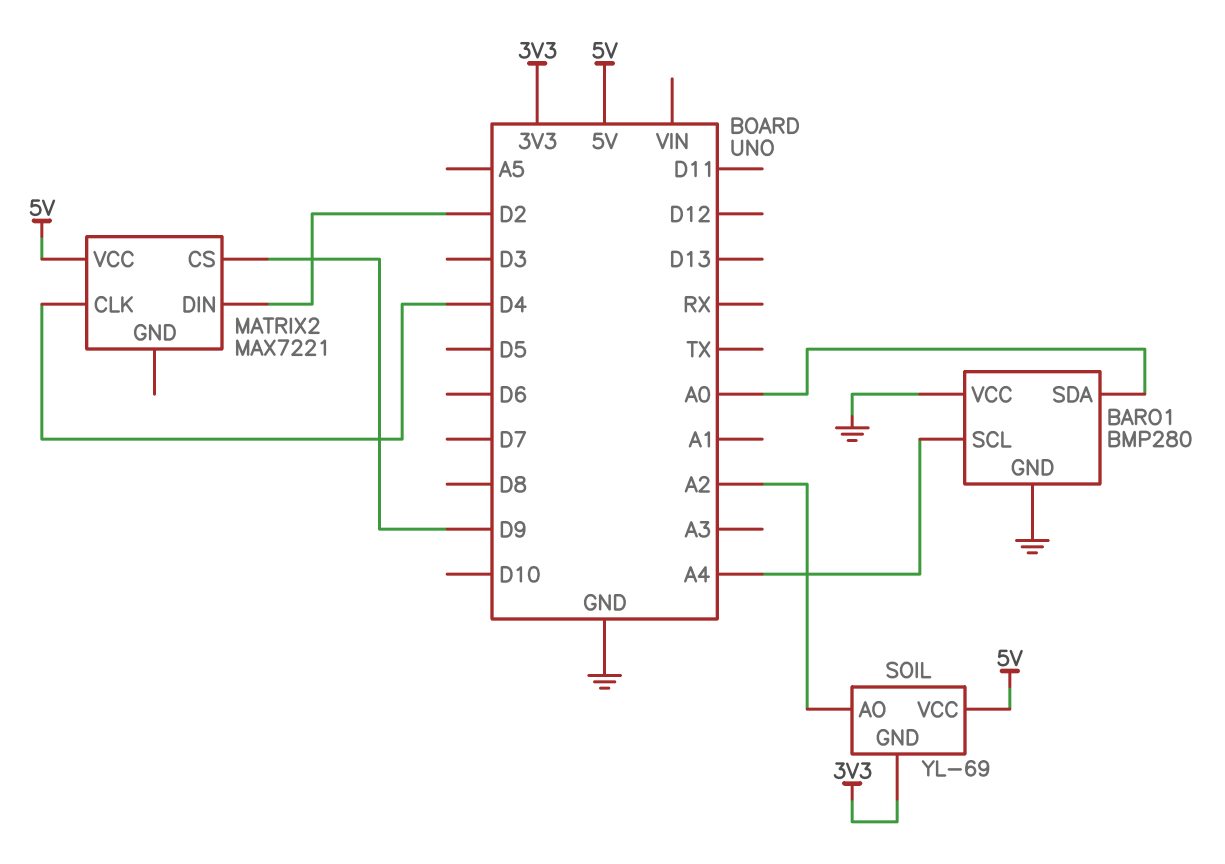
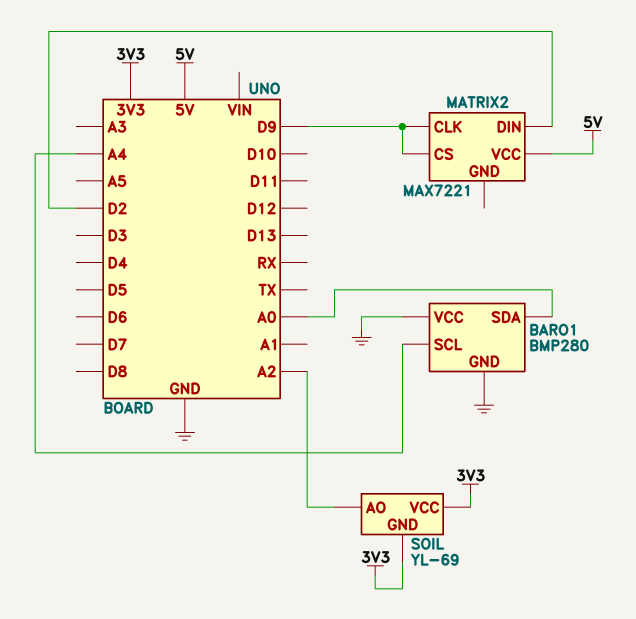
MATRIX2 pin CLK: D4 -> D9
SOIL pin VCC: 5V -> 3V3

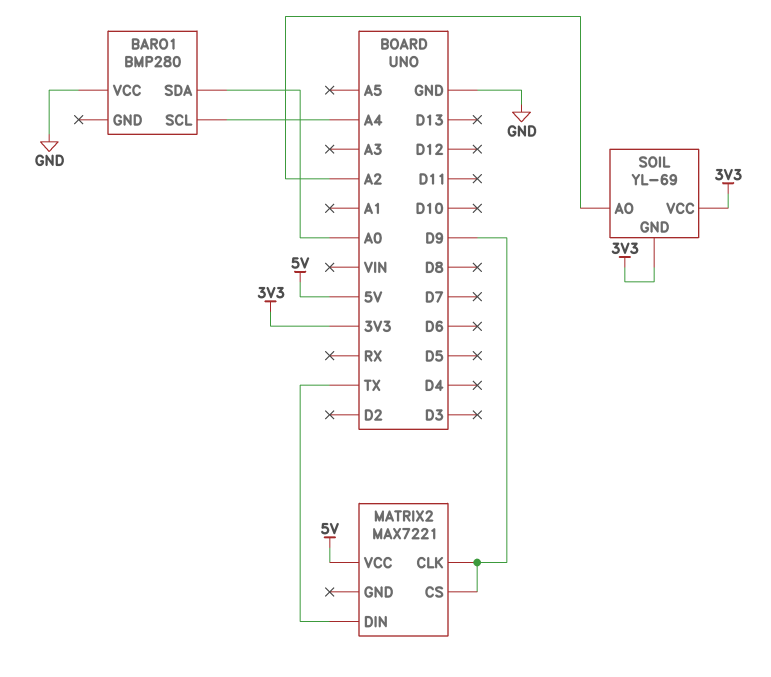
BARO1 pin GND: GND -> none
MATRIX2 pin DIN: D2 -> TX

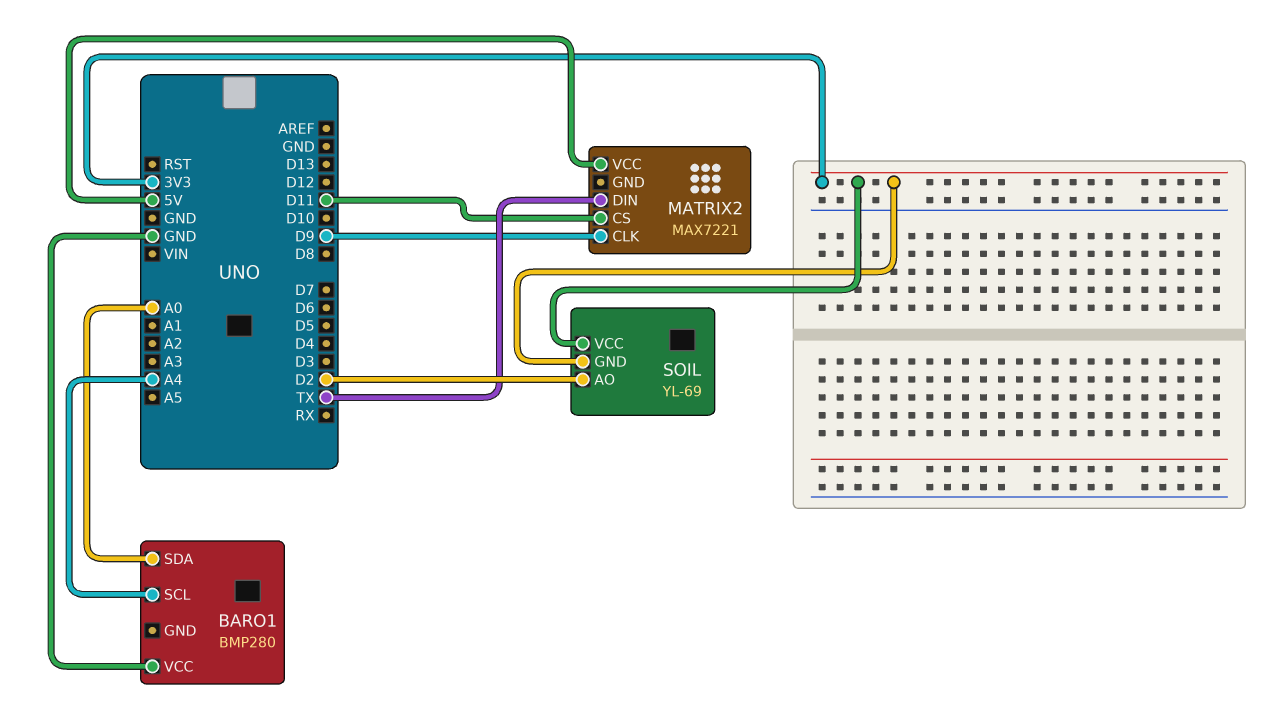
MATRIX2 pin CS: D9 -> D11
SOIL pin AO: A2 -> D2

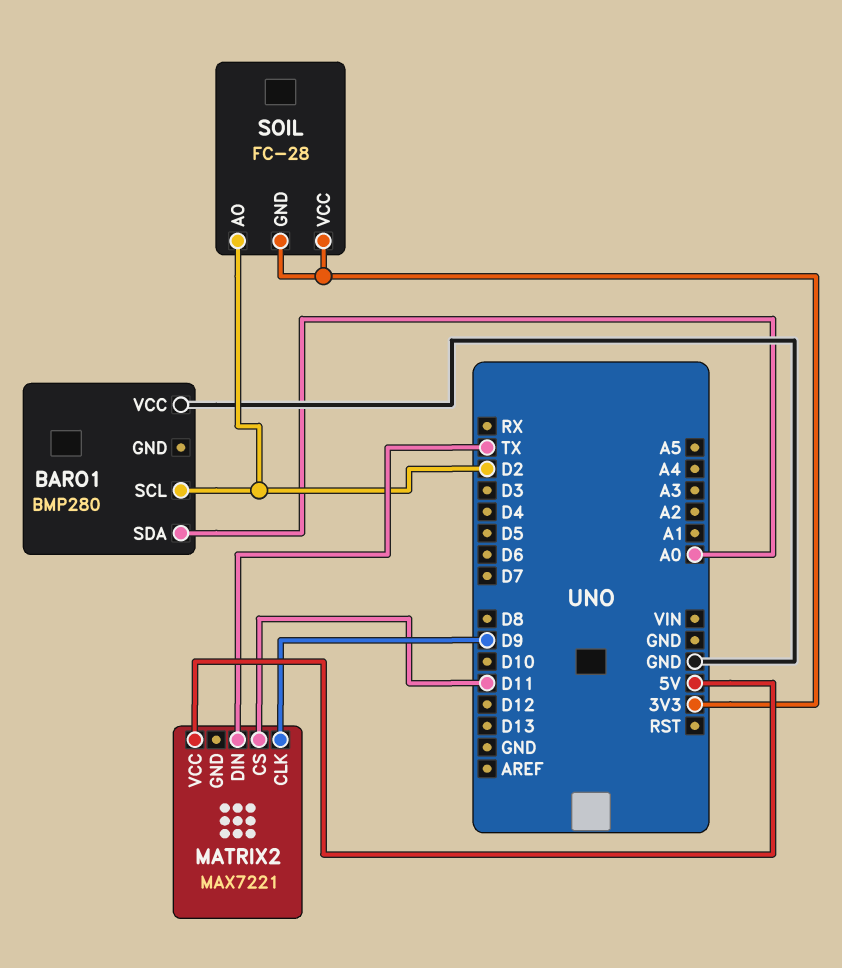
BARO1 pin SCL: A4 -> D2
SOIL: YL-69 -> FC-28

